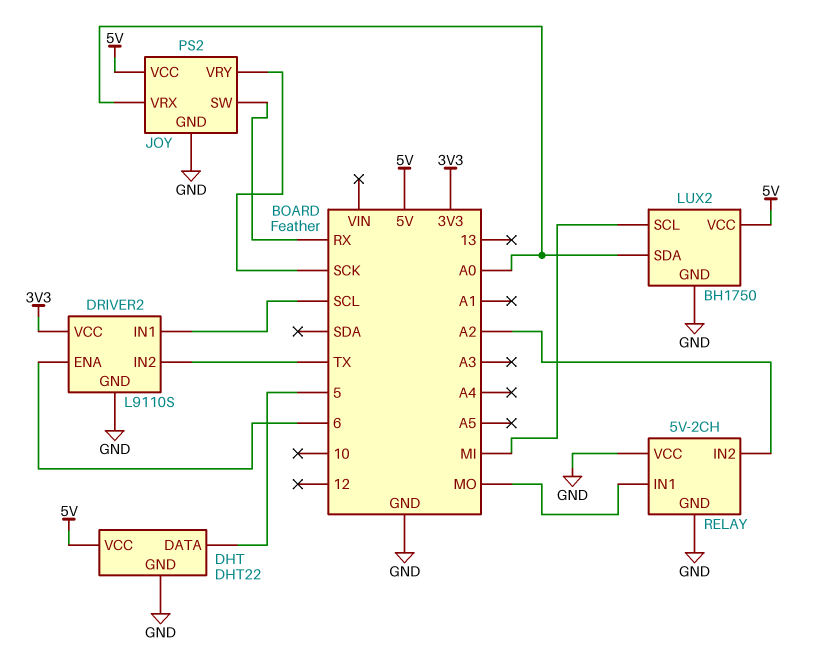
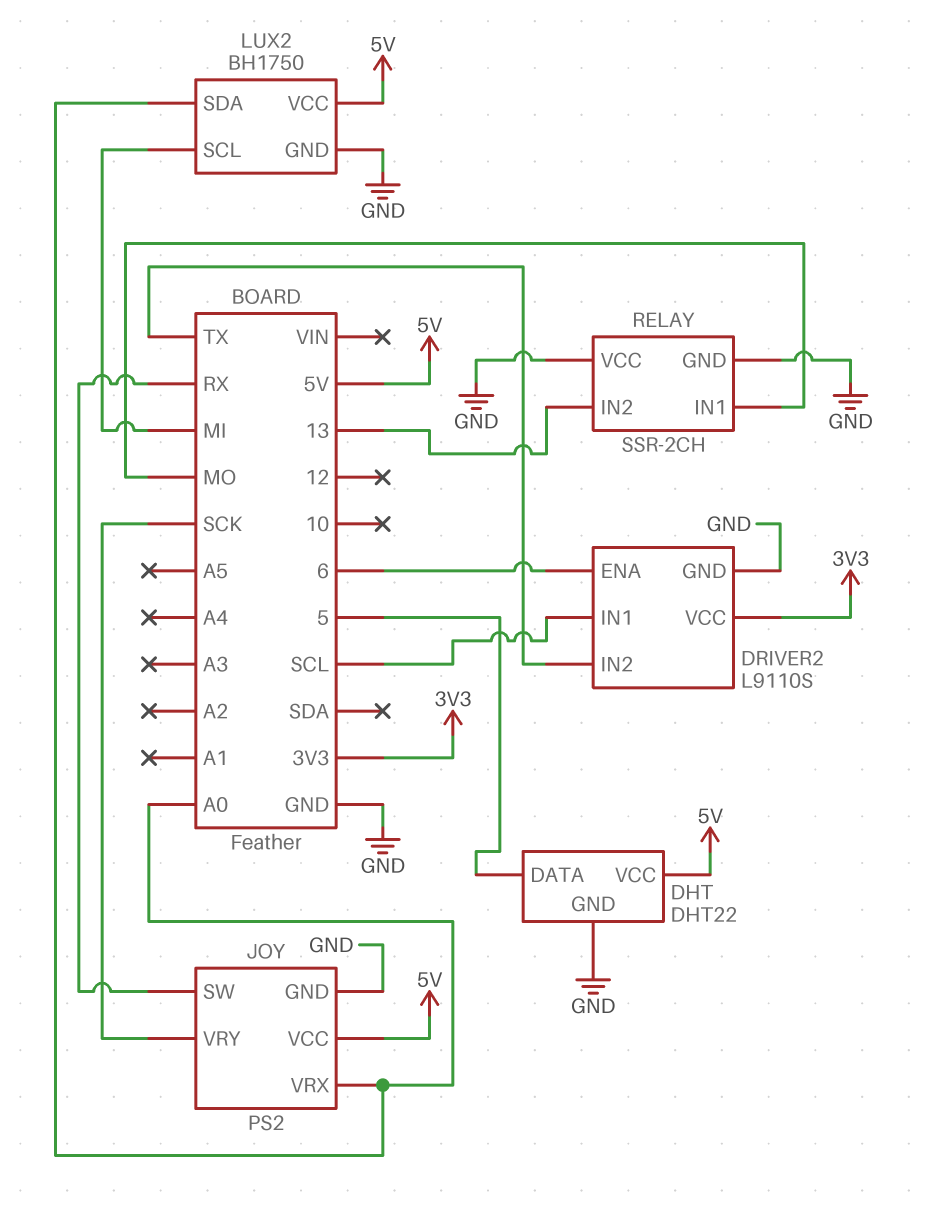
RELAY: 5V-2CH -> SSR-2CH
RELAY pin IN2: A2 -> 13

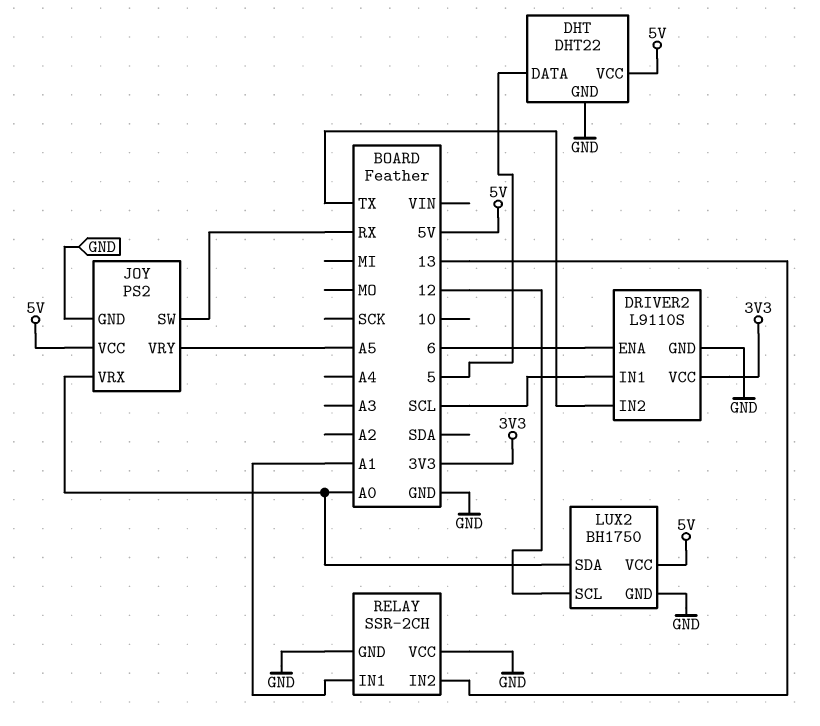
JOY pin VRY: SCK -> A5
LUX2 pin SCL: MI -> 12
RELAY pin IN1: MO -> A1

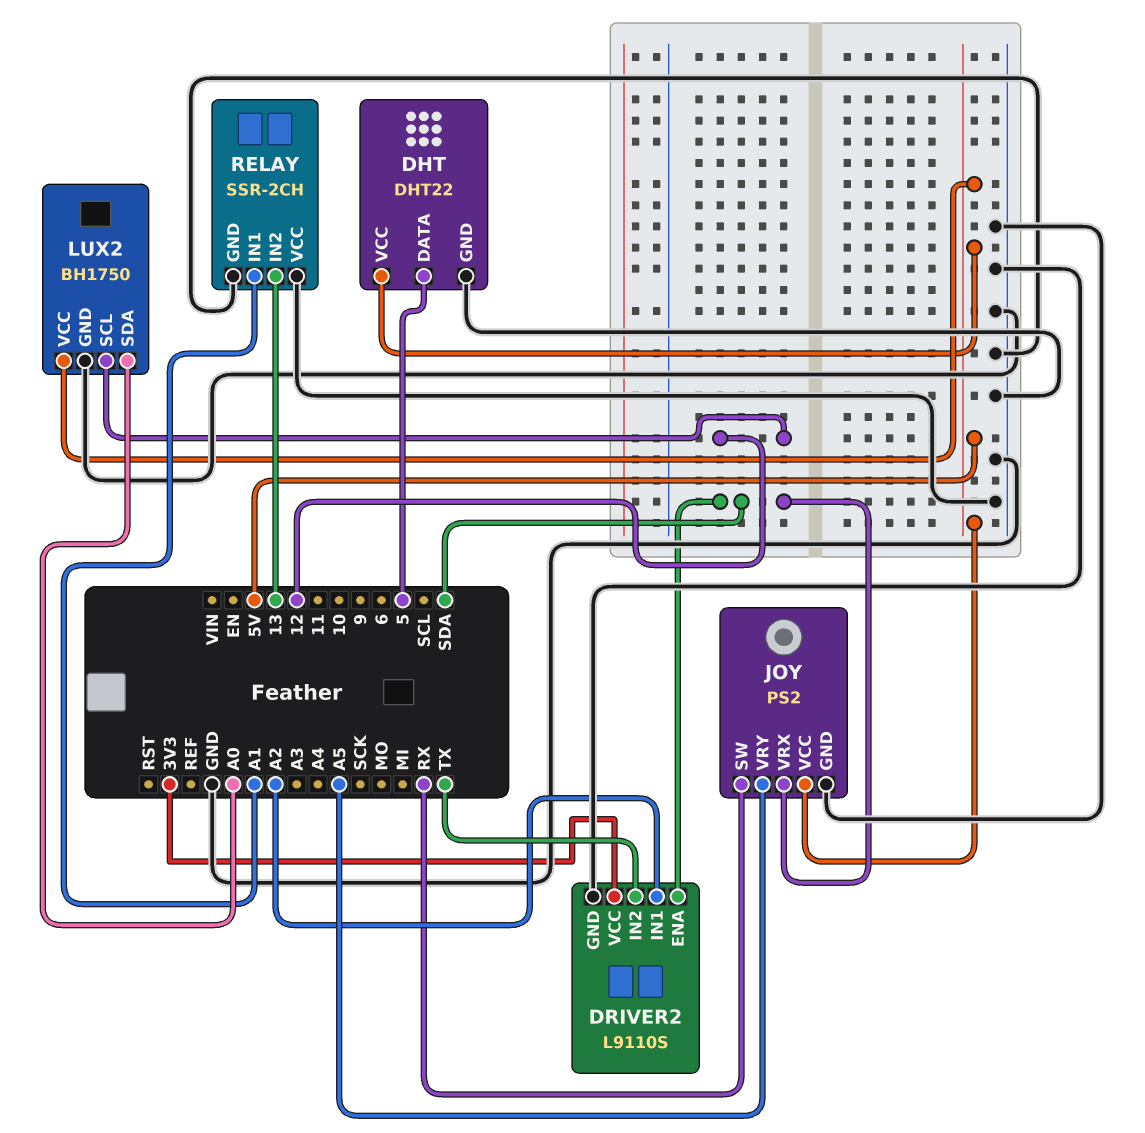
DRIVER2 pin ENA: 6 -> SDA
DRIVER2 pin IN1: SCL -> A2
JOY pin VRX: A0 -> SDA

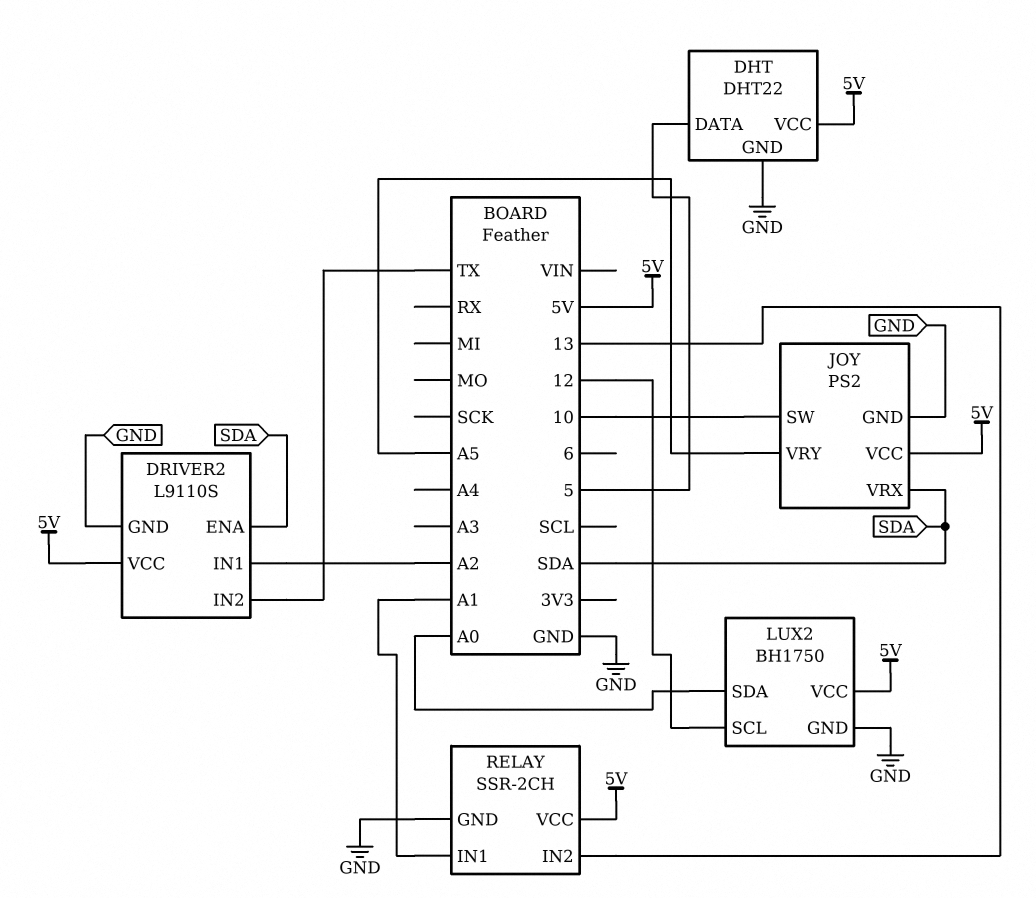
DRIVER2 pin VCC: 3V3 -> 5V
JOY pin SW: RX -> 10
RELAY pin VCC: GND -> 5V

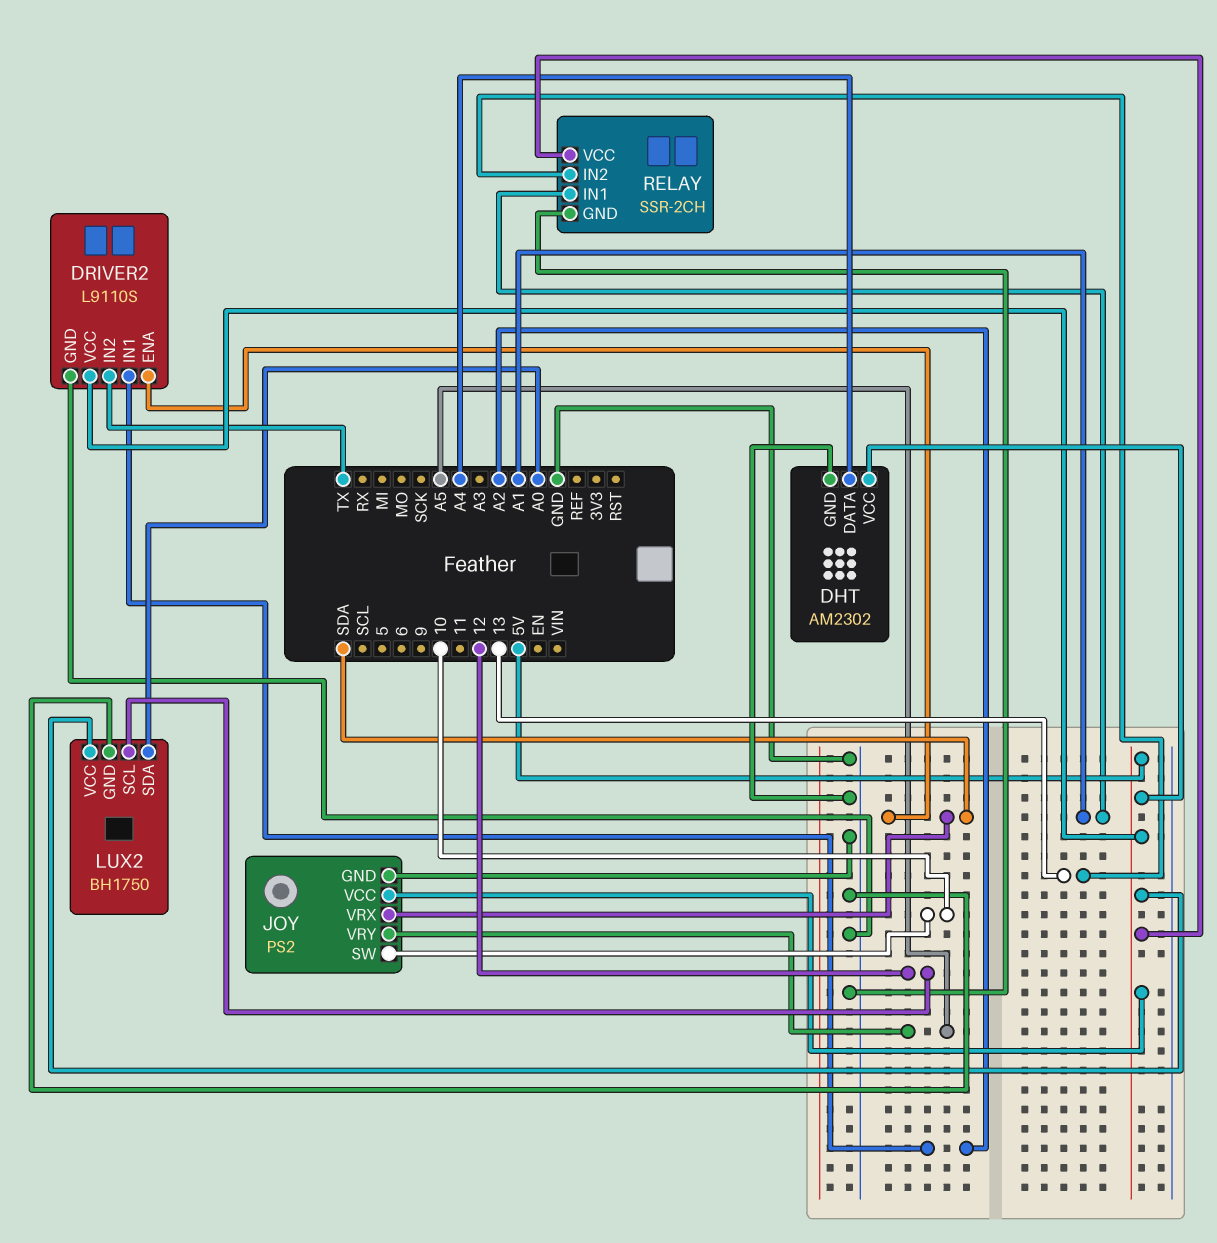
DHT: DHT22 -> AM2302
DHT pin DATA: 5 -> A4

